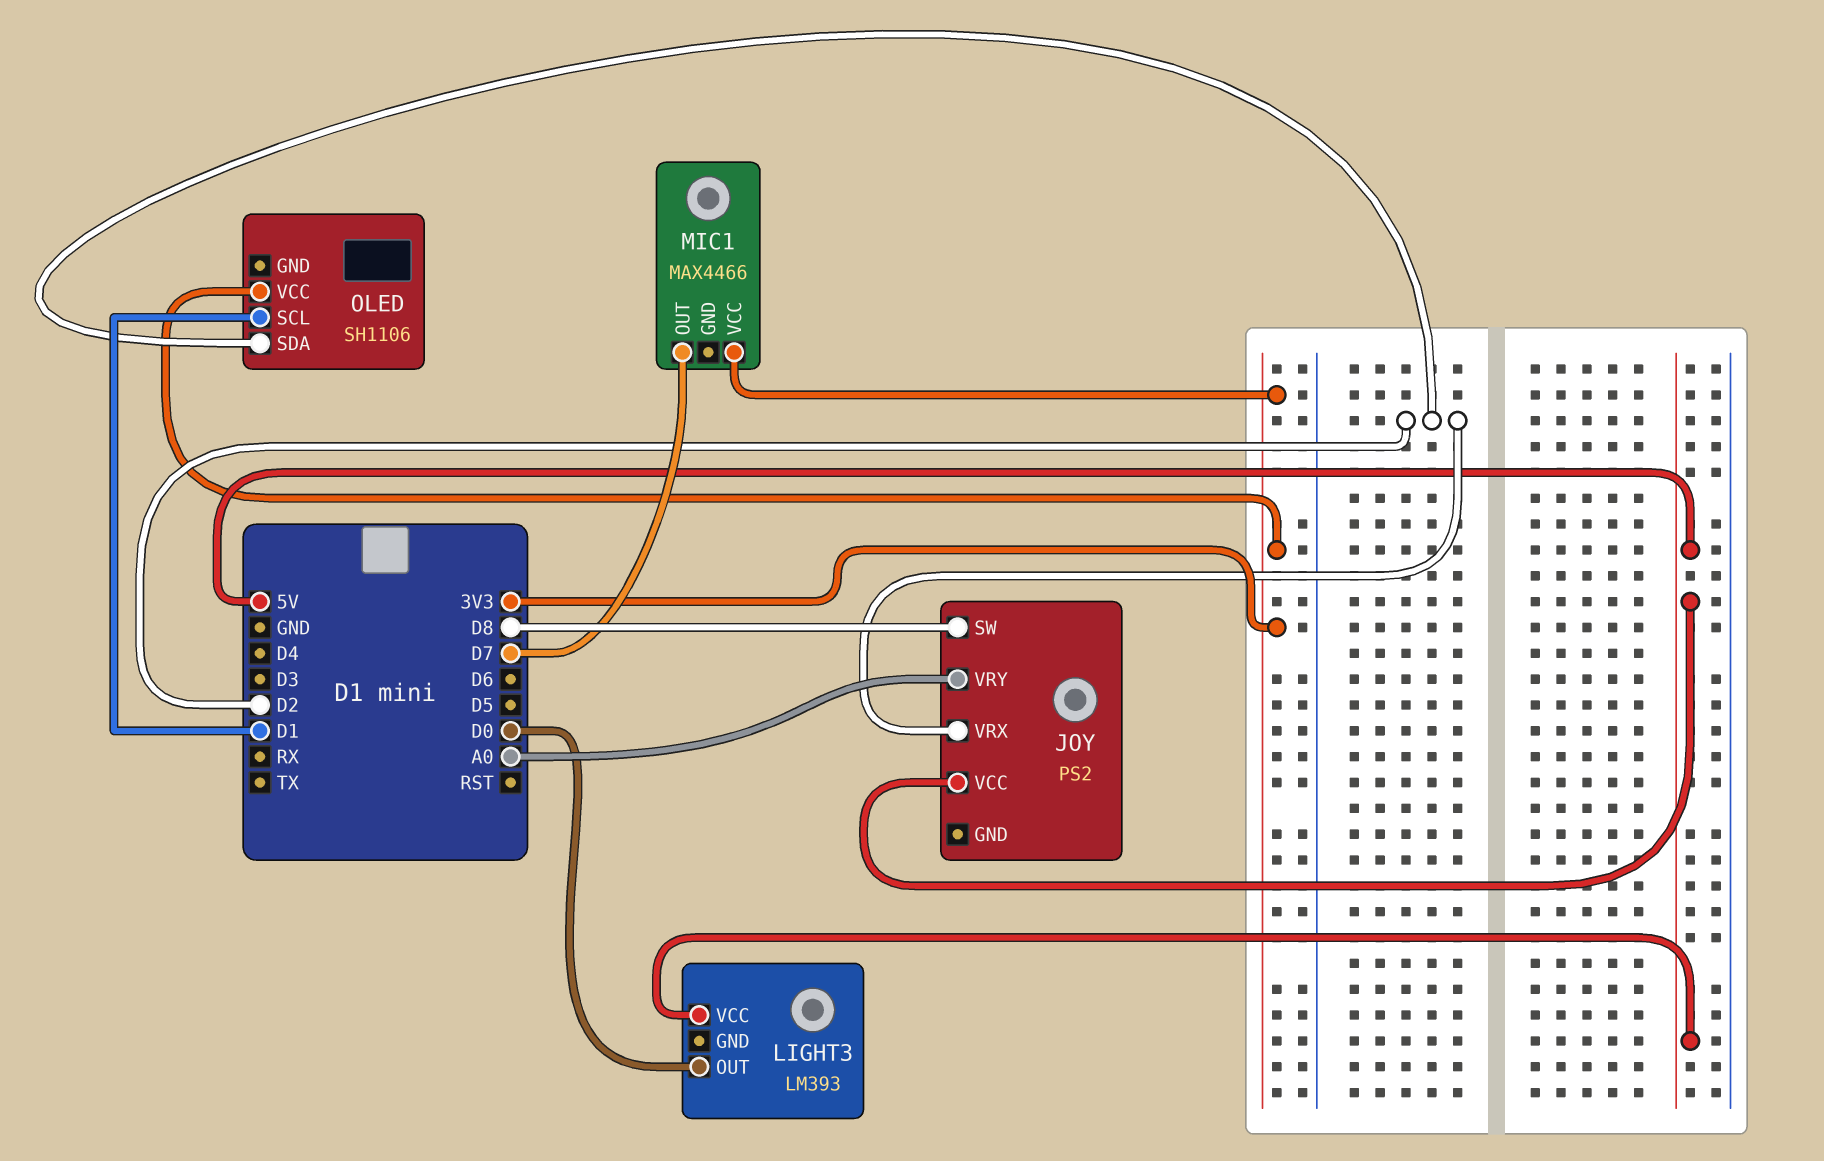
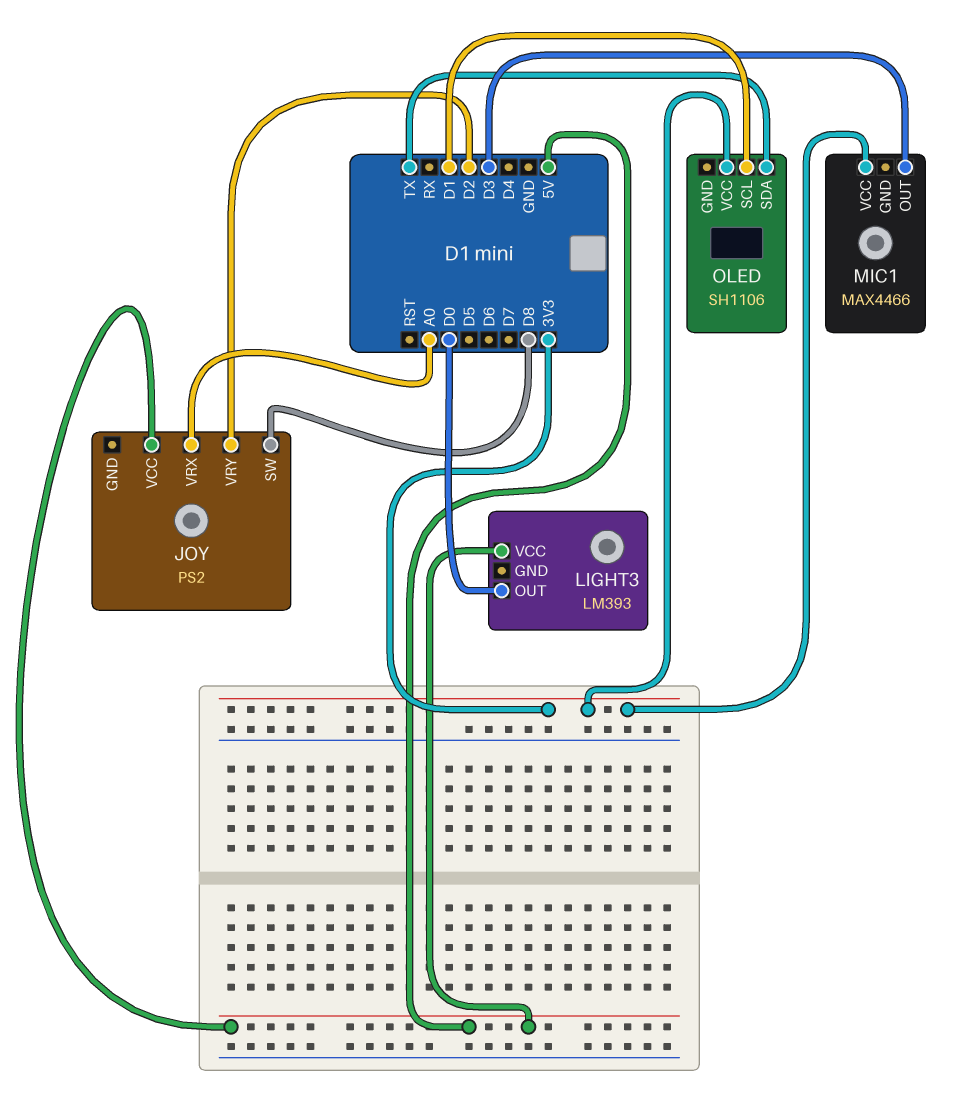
JOY pin VRX: D2 -> A0
JOY pin VRY: A0 -> D2
MIC1 pin OUT: D7 -> D3
OLED pin SDA: D2 -> TX

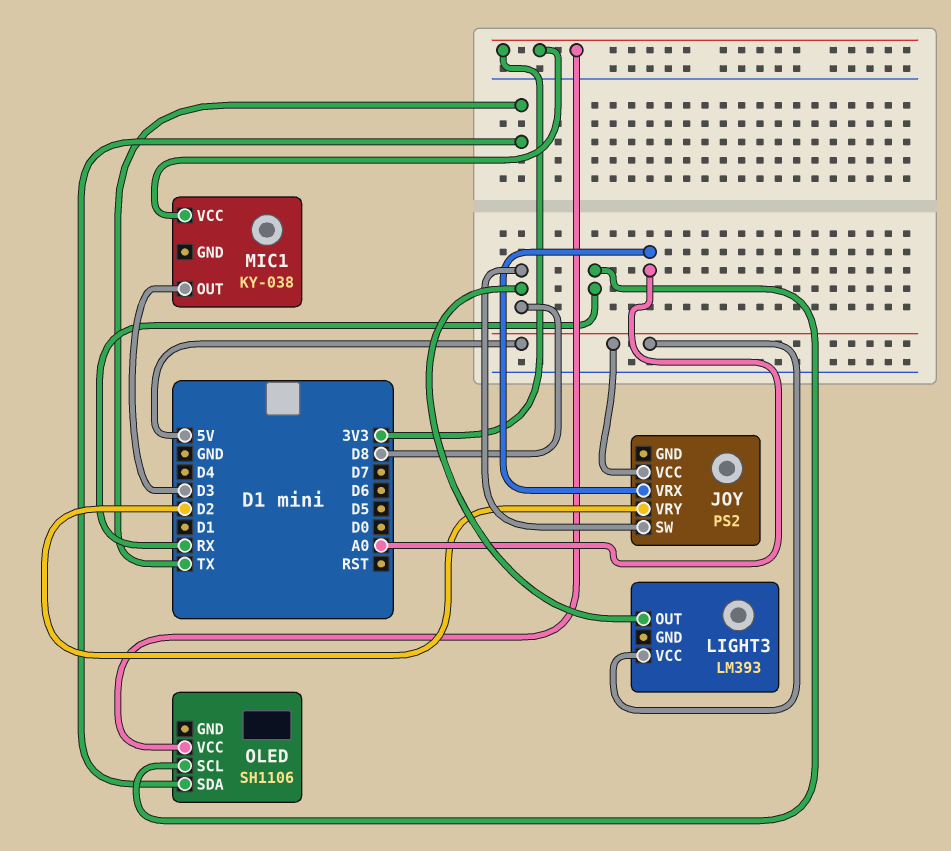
LIGHT3 pin OUT: D0 -> D8
MIC1: MAX4466 -> KY-038
OLED pin SCL: D1 -> RX

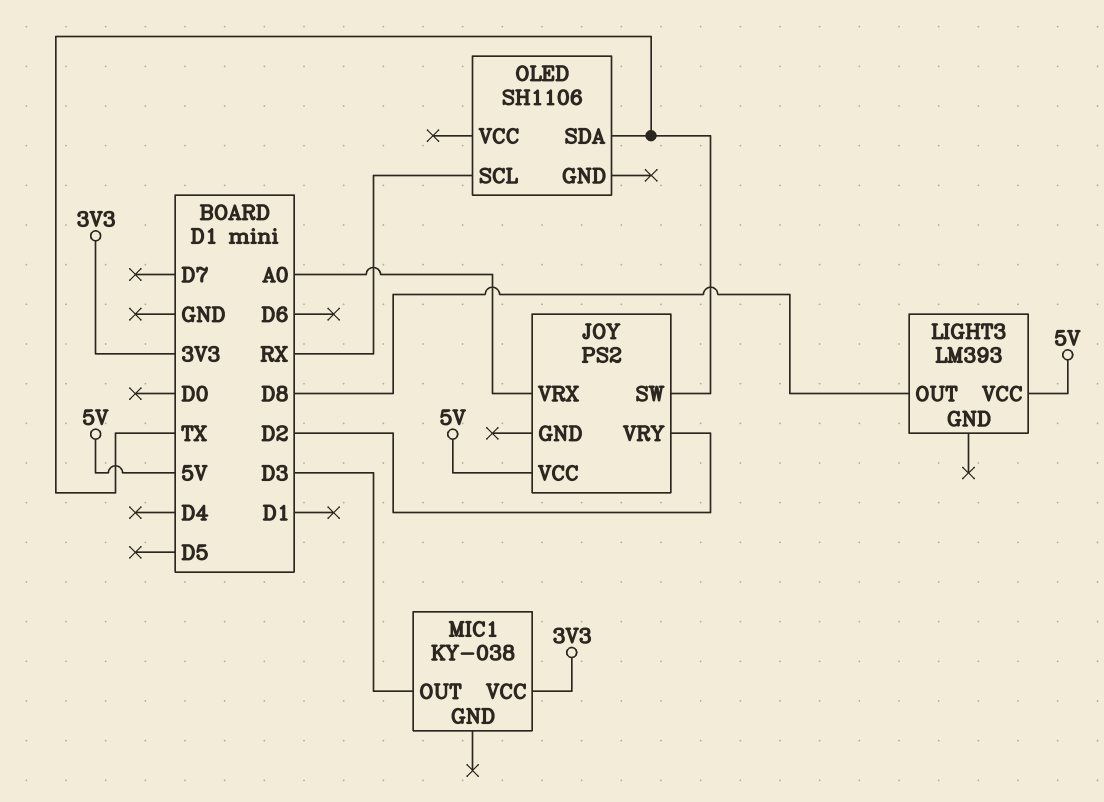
JOY pin SW: D8 -> TX
OLED pin VCC: 3V3 -> none

